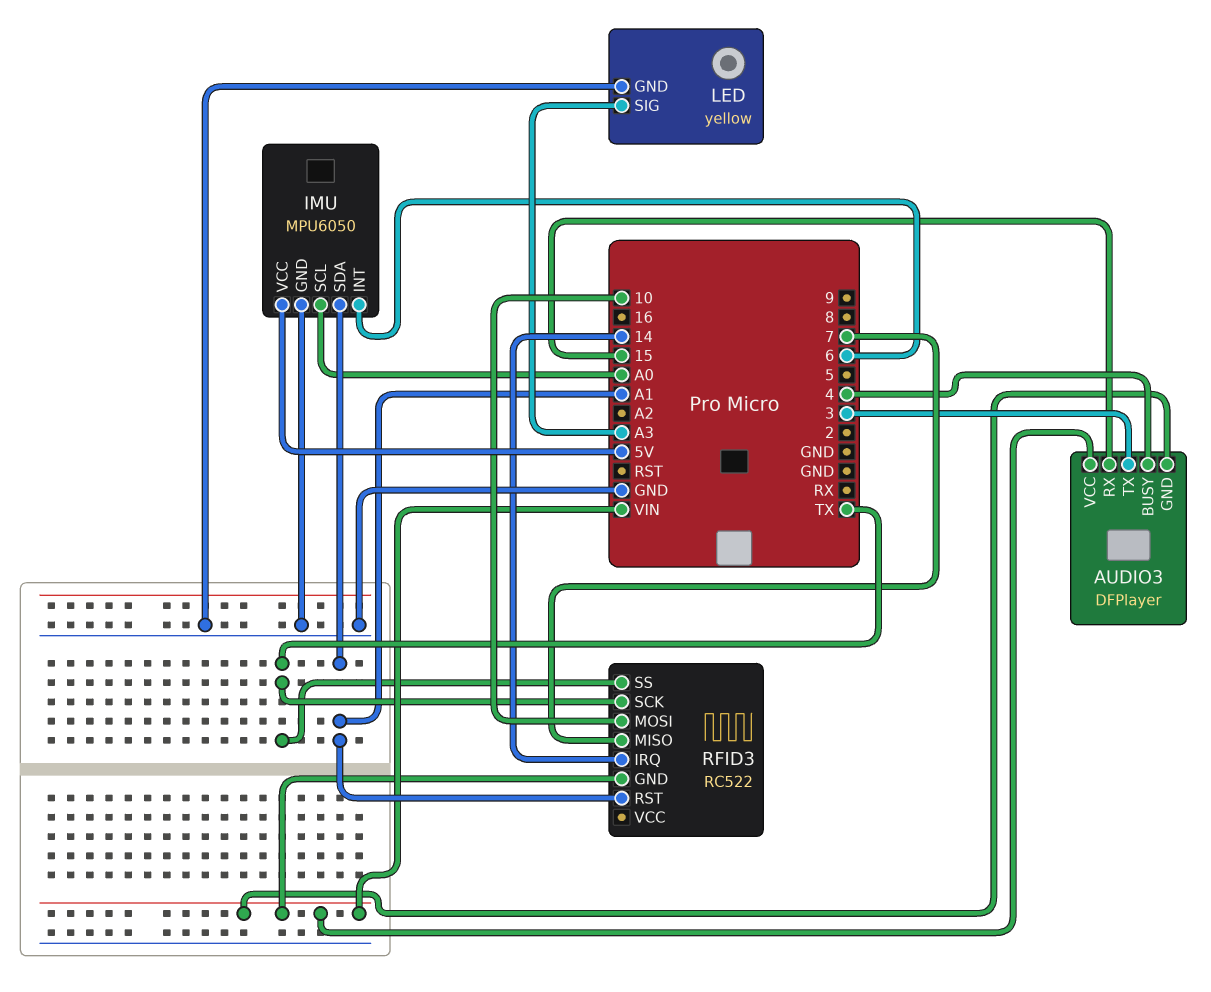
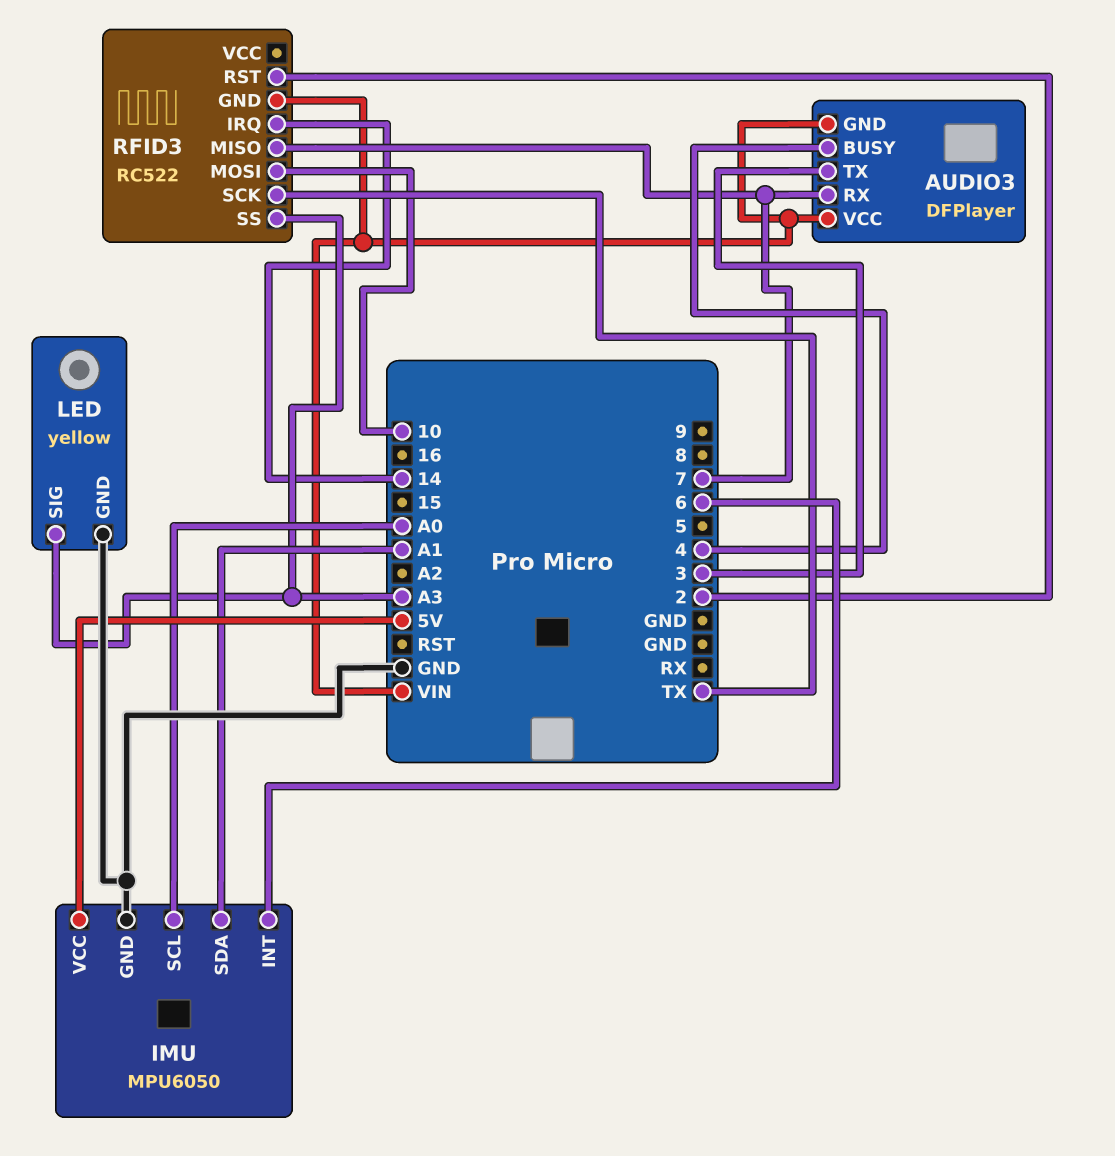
AUDIO3 pin RX: 15 -> 7
RFID3 pin RST: A1 -> 2
RFID3 pin SS: TX -> A3

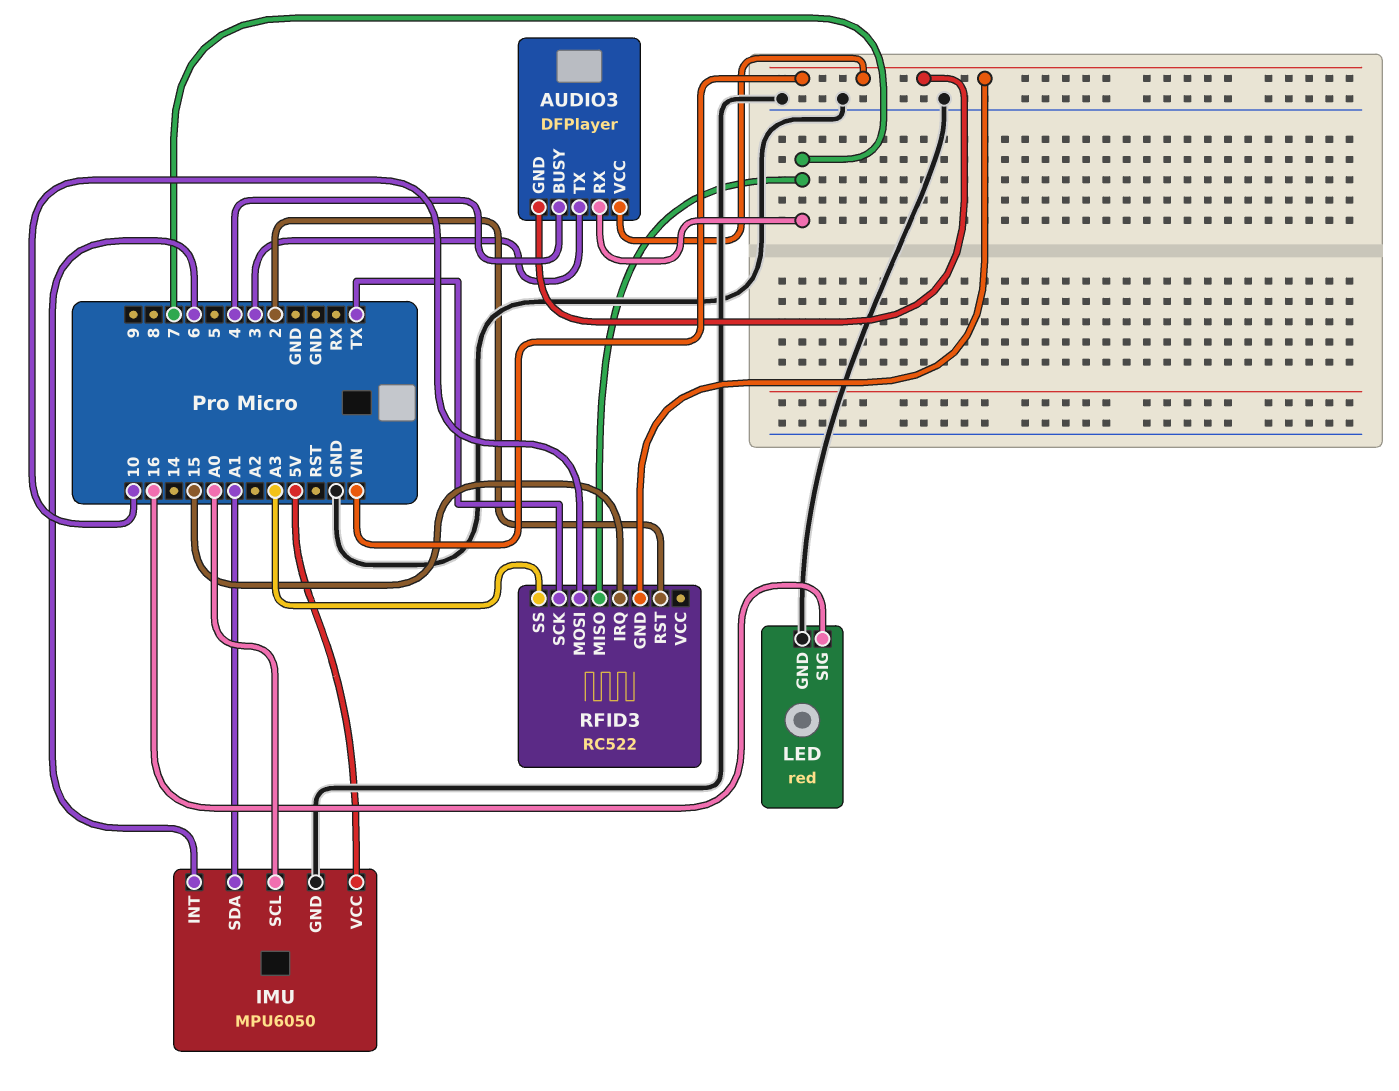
LED: yellow -> red
LED pin SIG: A3 -> 16
RFID3 pin IRQ: 14 -> 15

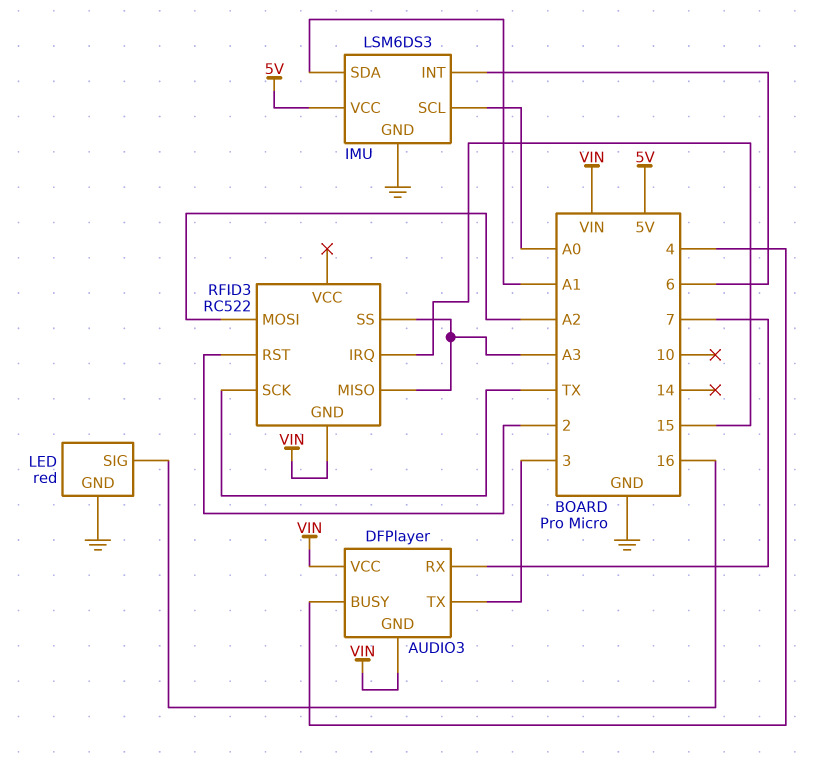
IMU: MPU6050 -> LSM6DS3
RFID3 pin MISO: 7 -> A3
RFID3 pin MOSI: 10 -> A2

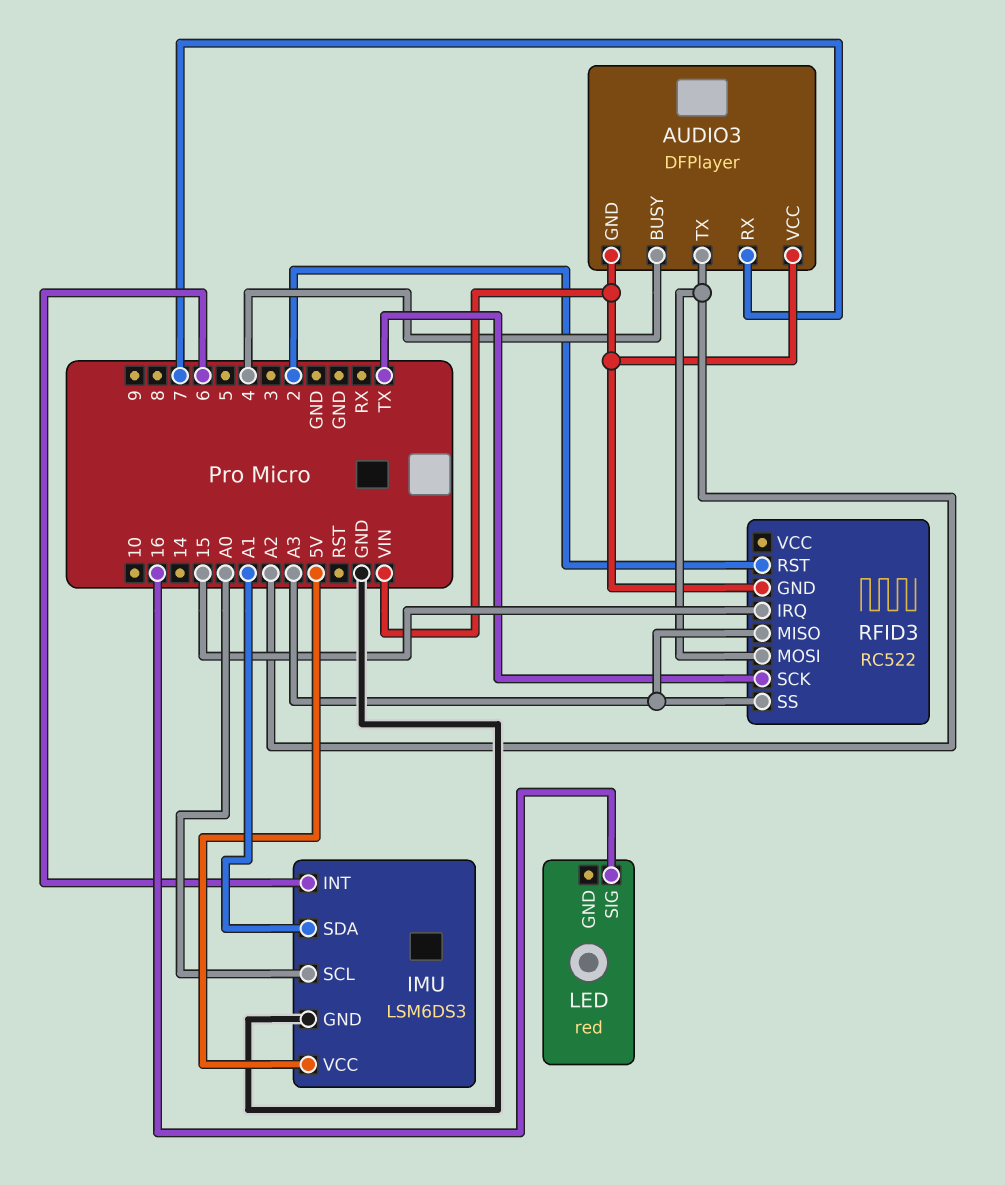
AUDIO3 pin TX: 3 -> A2
LED pin GND: GND -> none

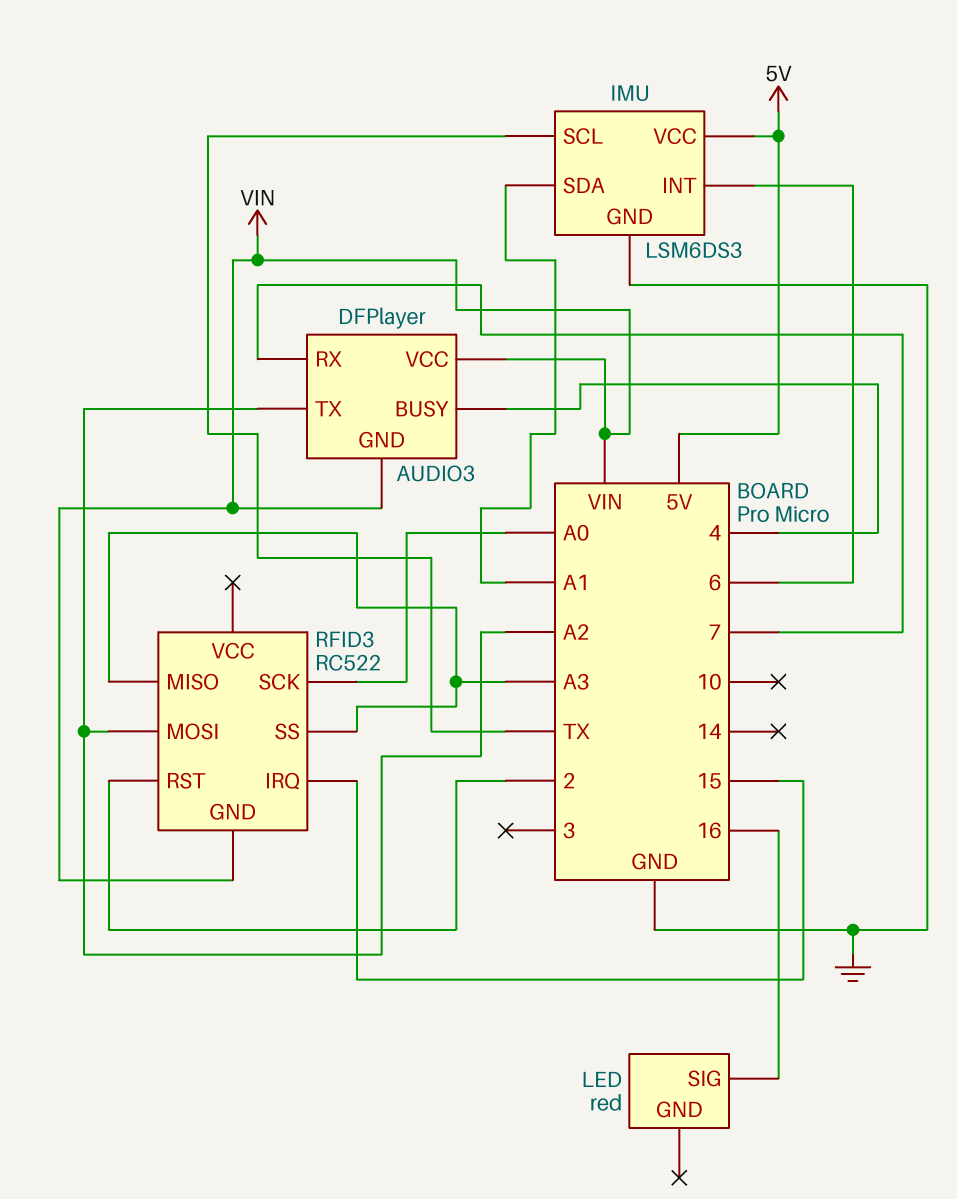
IMU pin SCL: A0 -> TX
RFID3 pin SCK: TX -> A0

